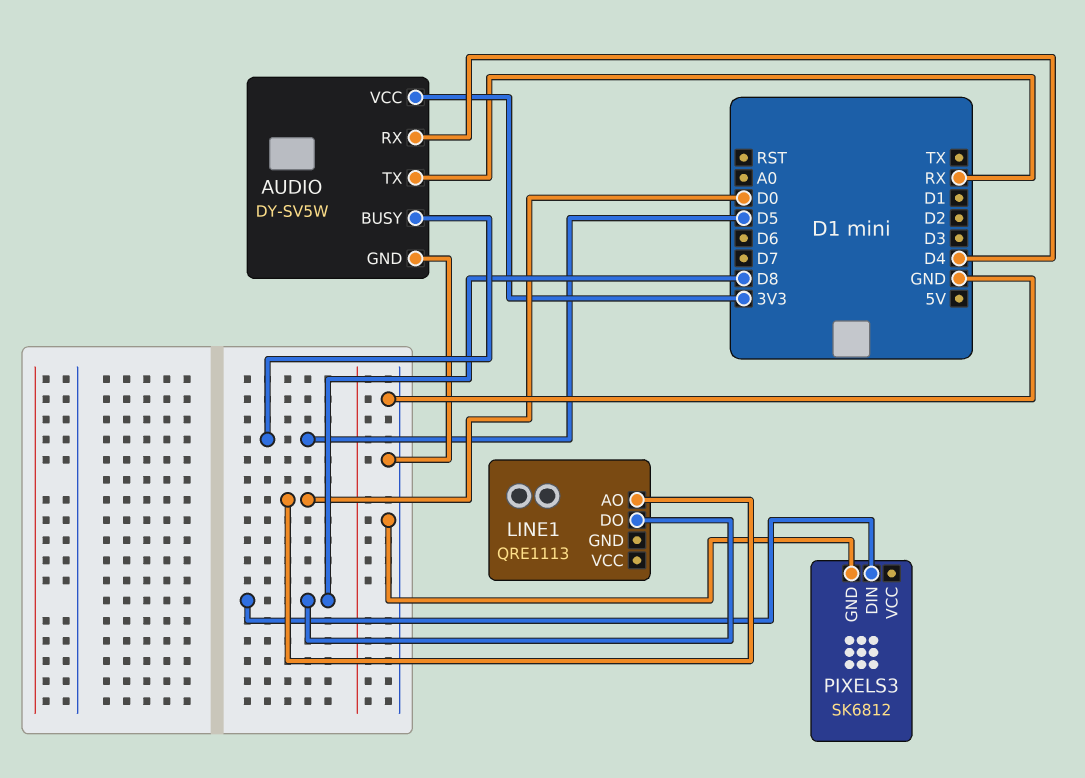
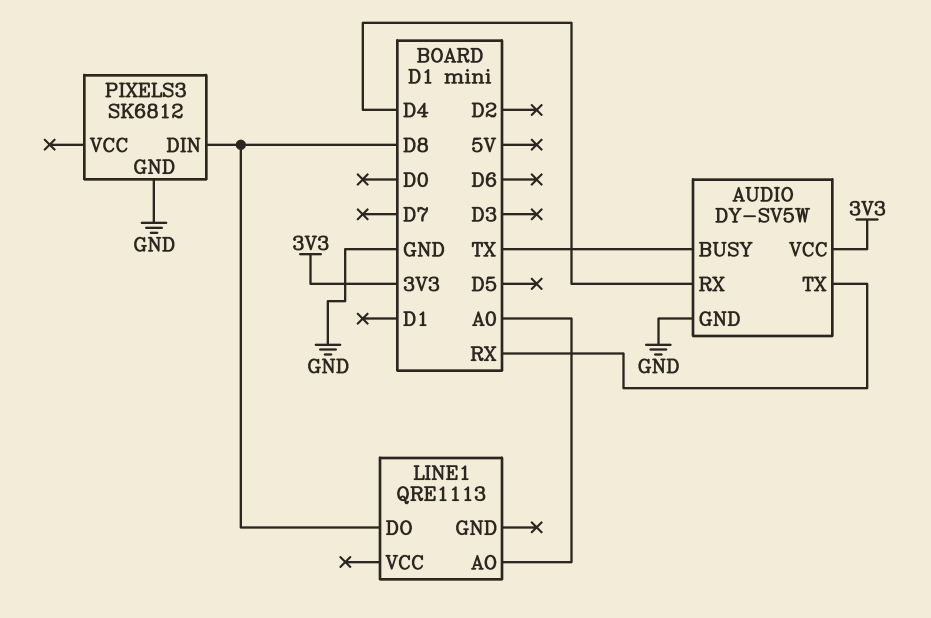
AUDIO pin BUSY: D5 -> TX
LINE1 pin AO: D0 -> A0

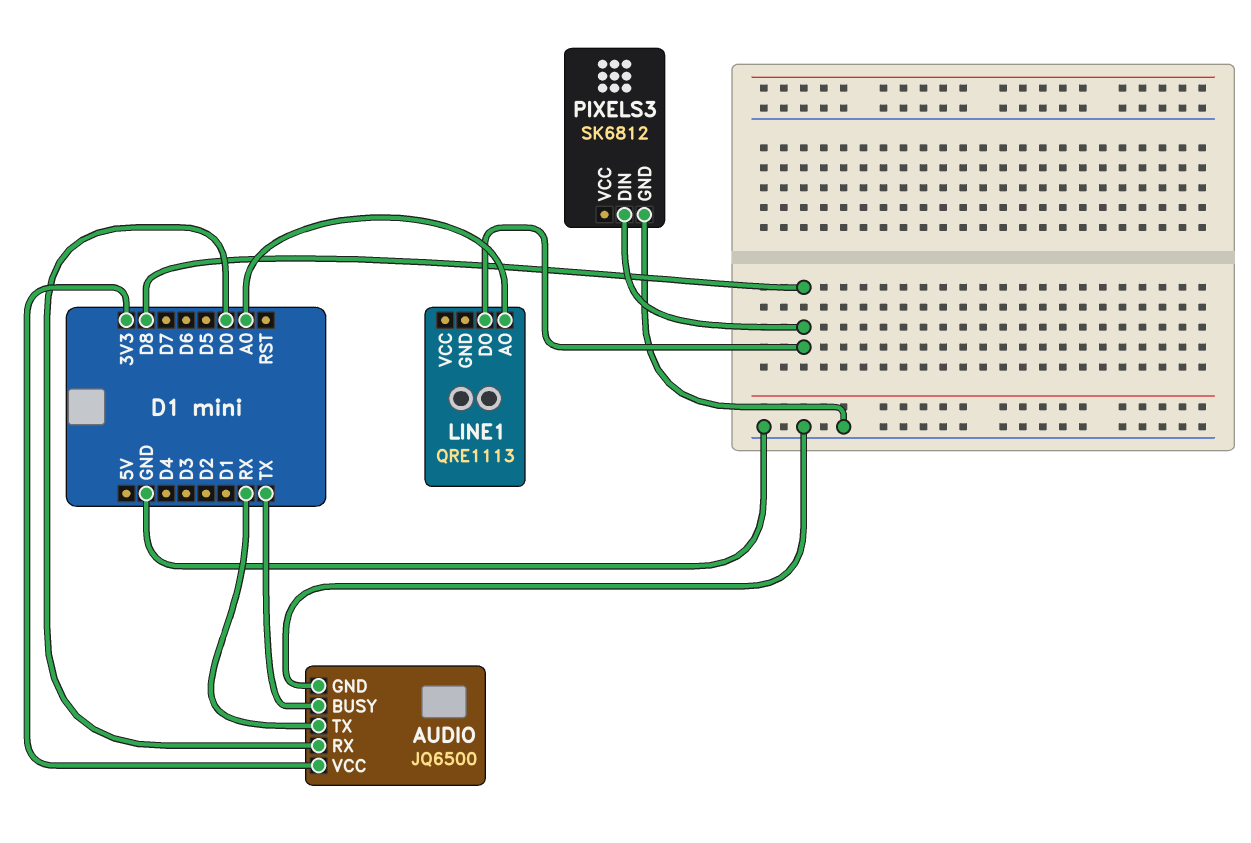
AUDIO: DY-SV5W -> JQ6500
AUDIO pin RX: D4 -> D0

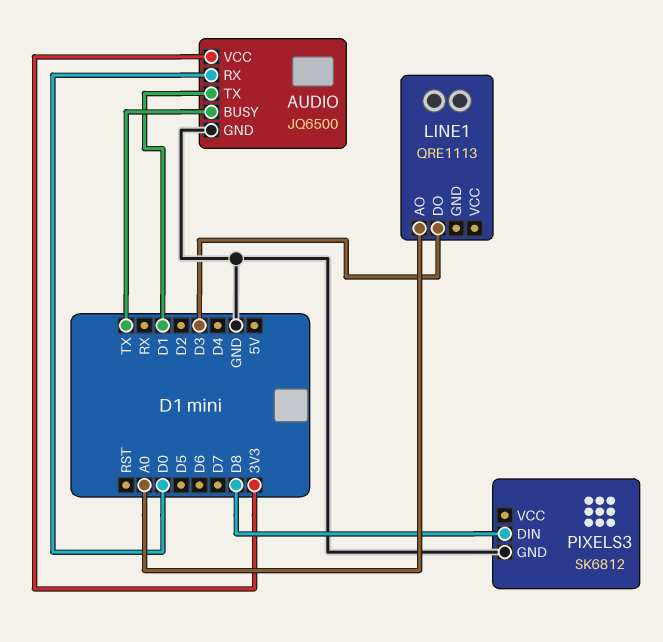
AUDIO pin TX: RX -> D1
LINE1 pin DO: D8 -> D3

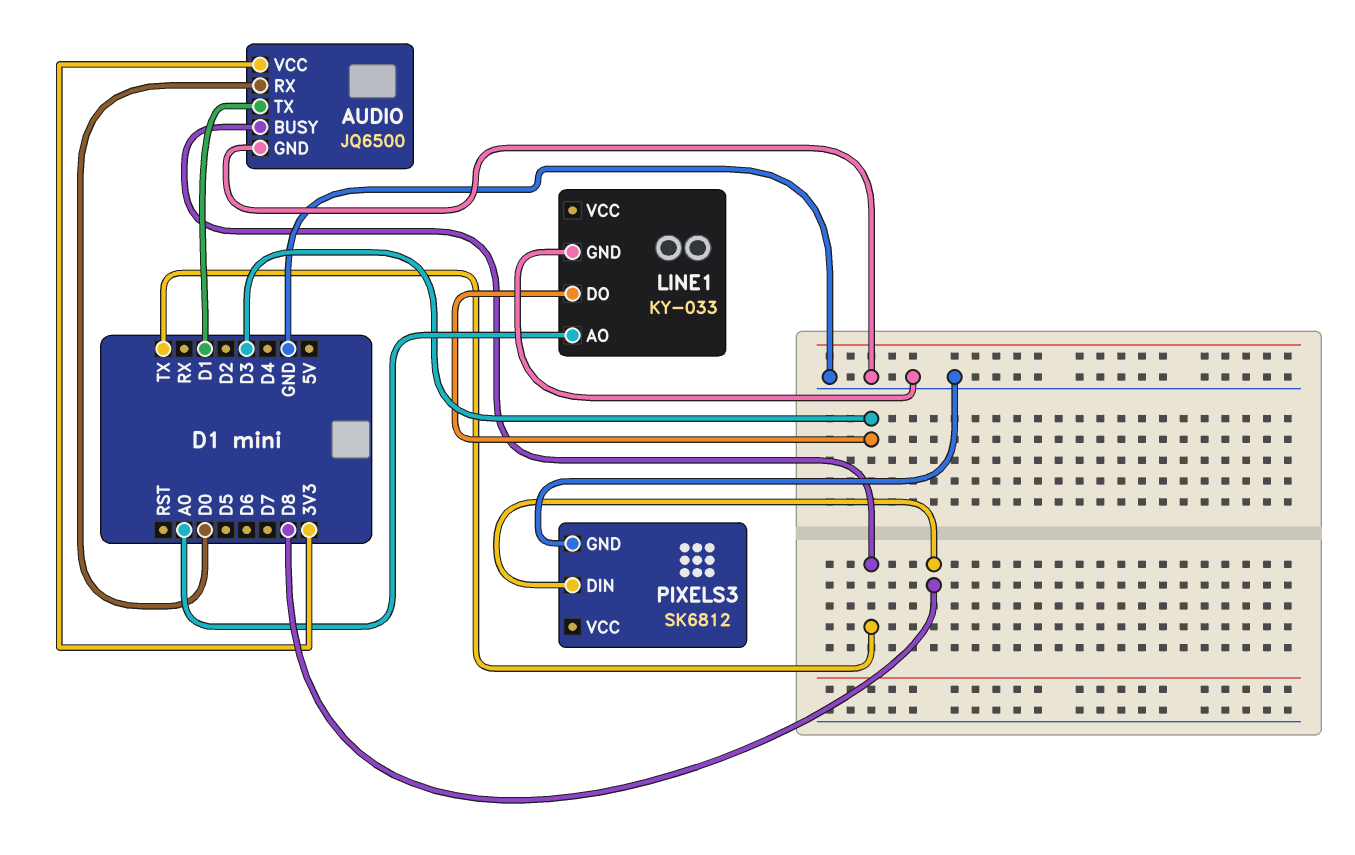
LINE1: QRE1113 -> KY-033
LINE1 pin GND: none -> GND

